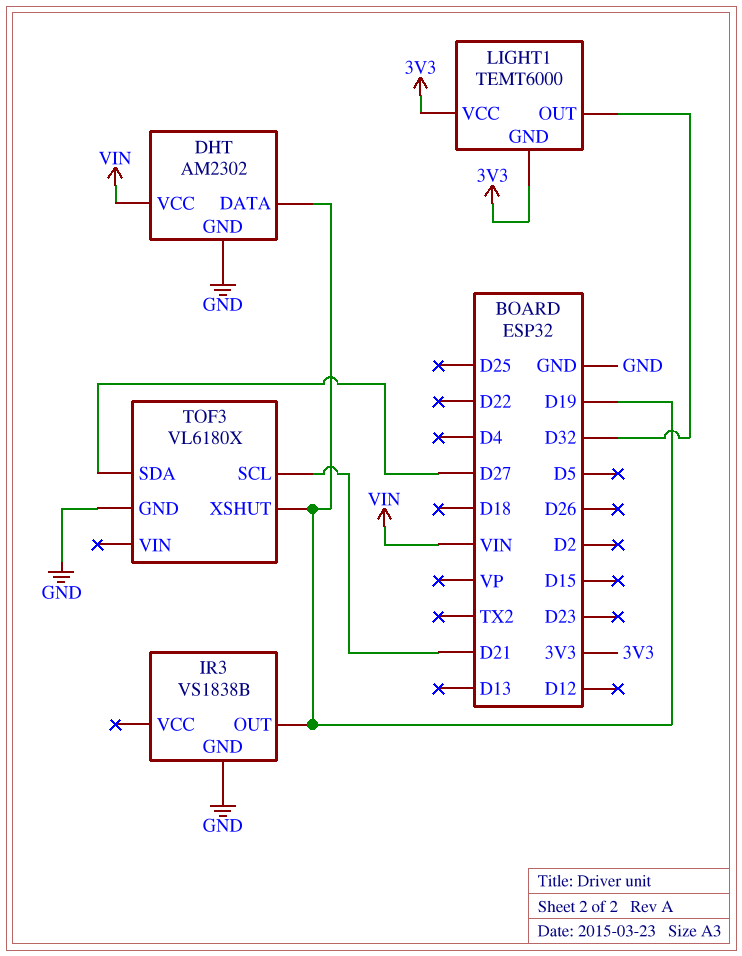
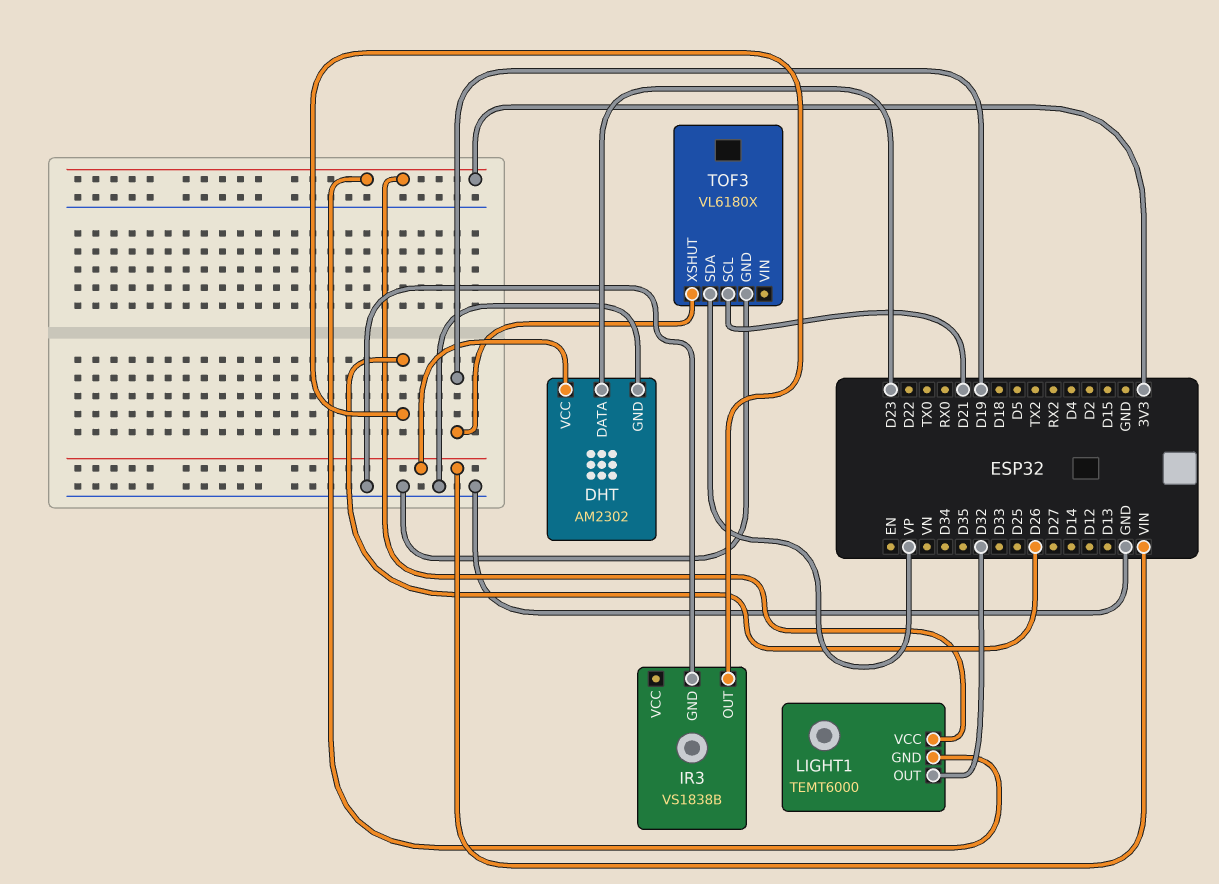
DHT pin DATA: D19 -> D23
IR3 pin OUT: D19 -> D26
TOF3 pin SDA: D27 -> VP

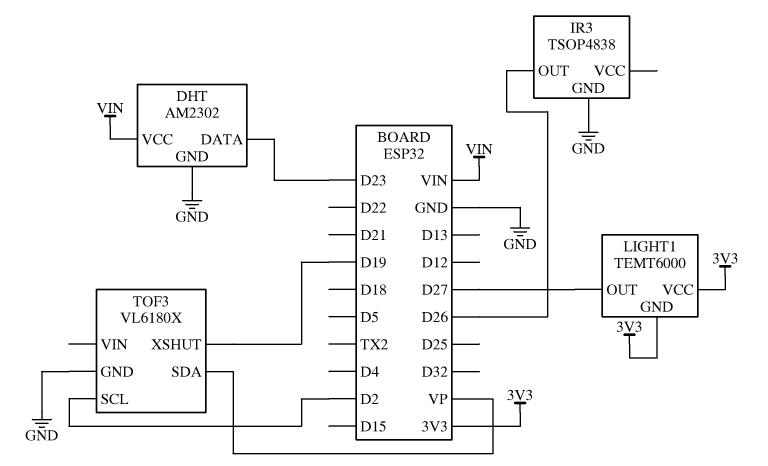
IR3: VS1838B -> TSOP4838
LIGHT1 pin OUT: D32 -> D27
TOF3 pin SCL: D21 -> D2

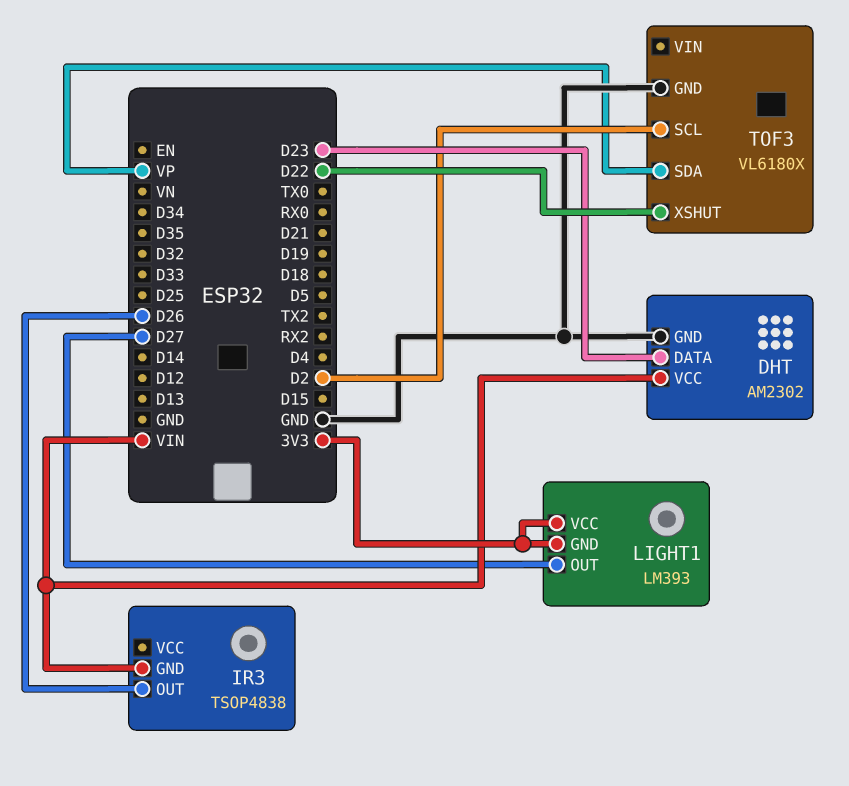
IR3 pin GND: GND -> VIN
LIGHT1: TEMT6000 -> LM393
TOF3 pin XSHUT: D19 -> D22

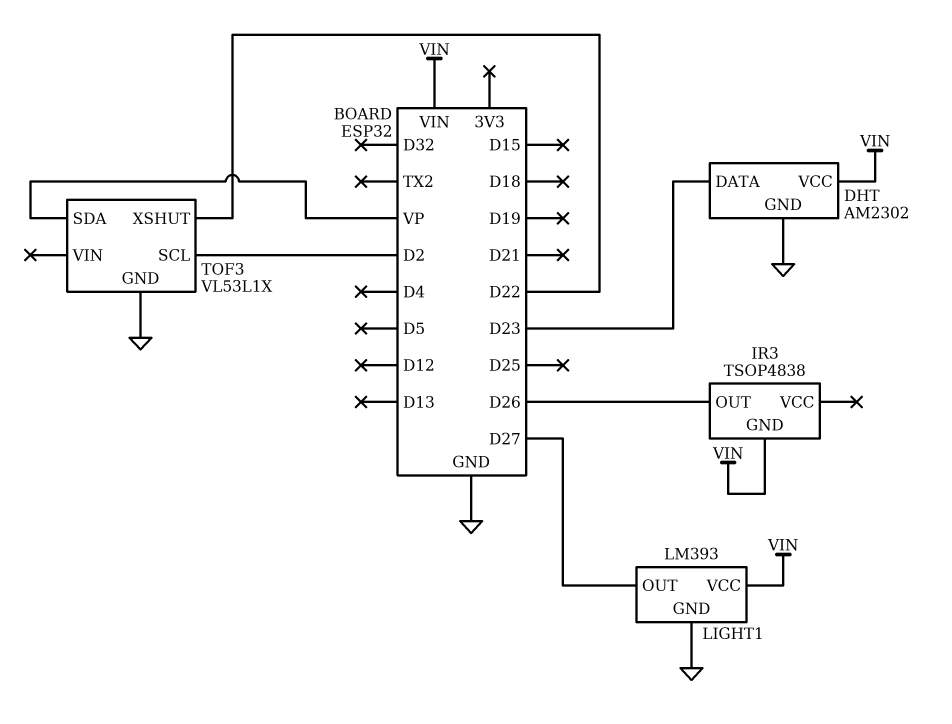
LIGHT1 pin GND: 3V3 -> GND
LIGHT1 pin VCC: 3V3 -> VIN
TOF3: VL6180X -> VL53L1X

